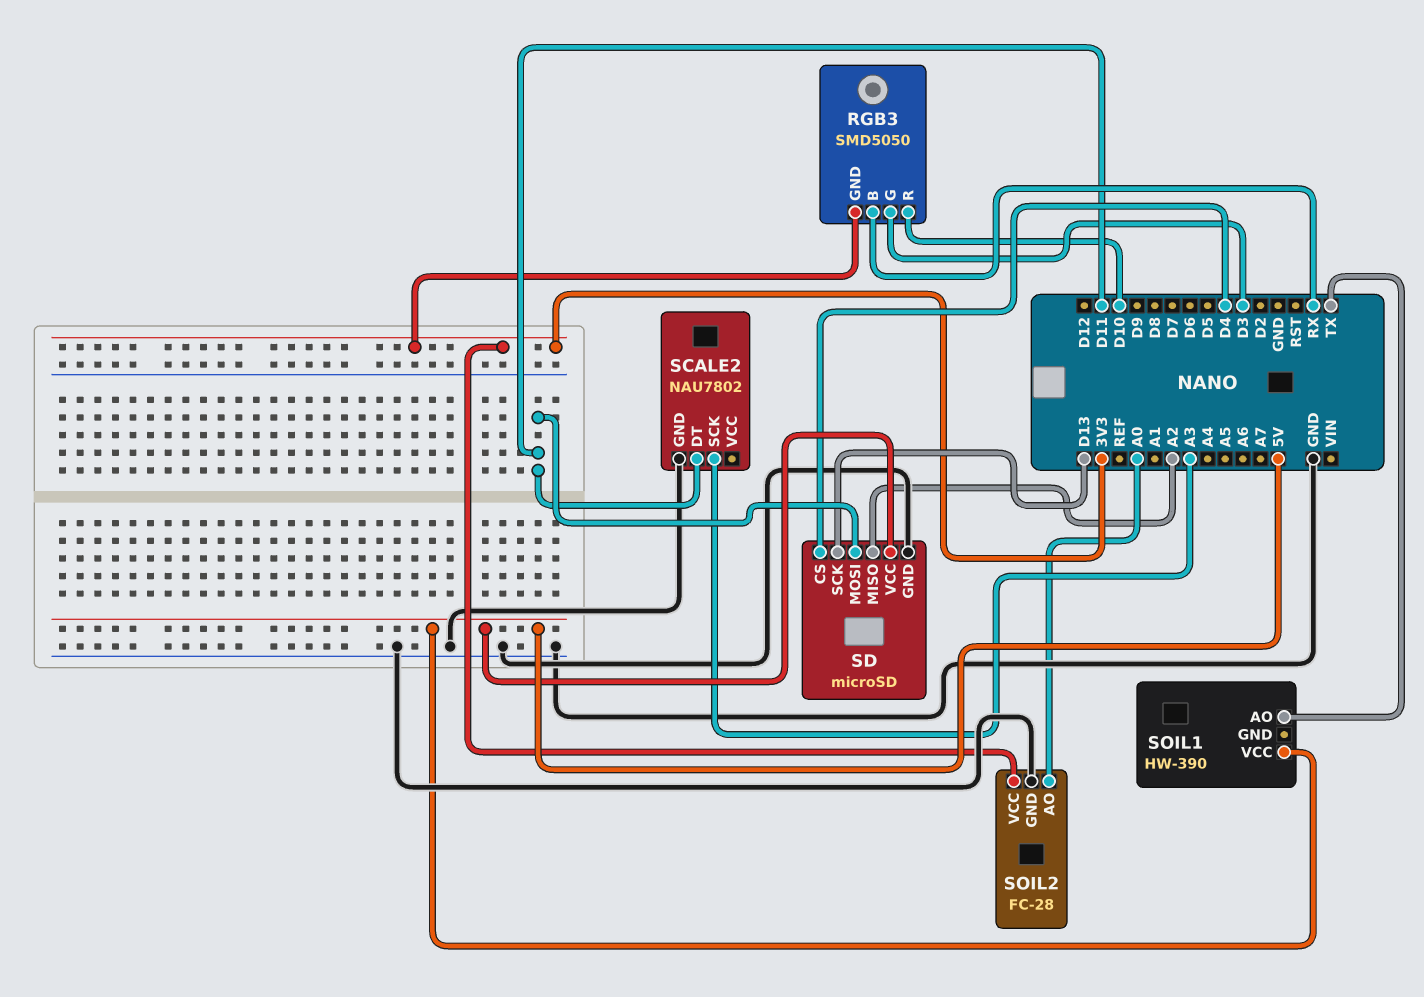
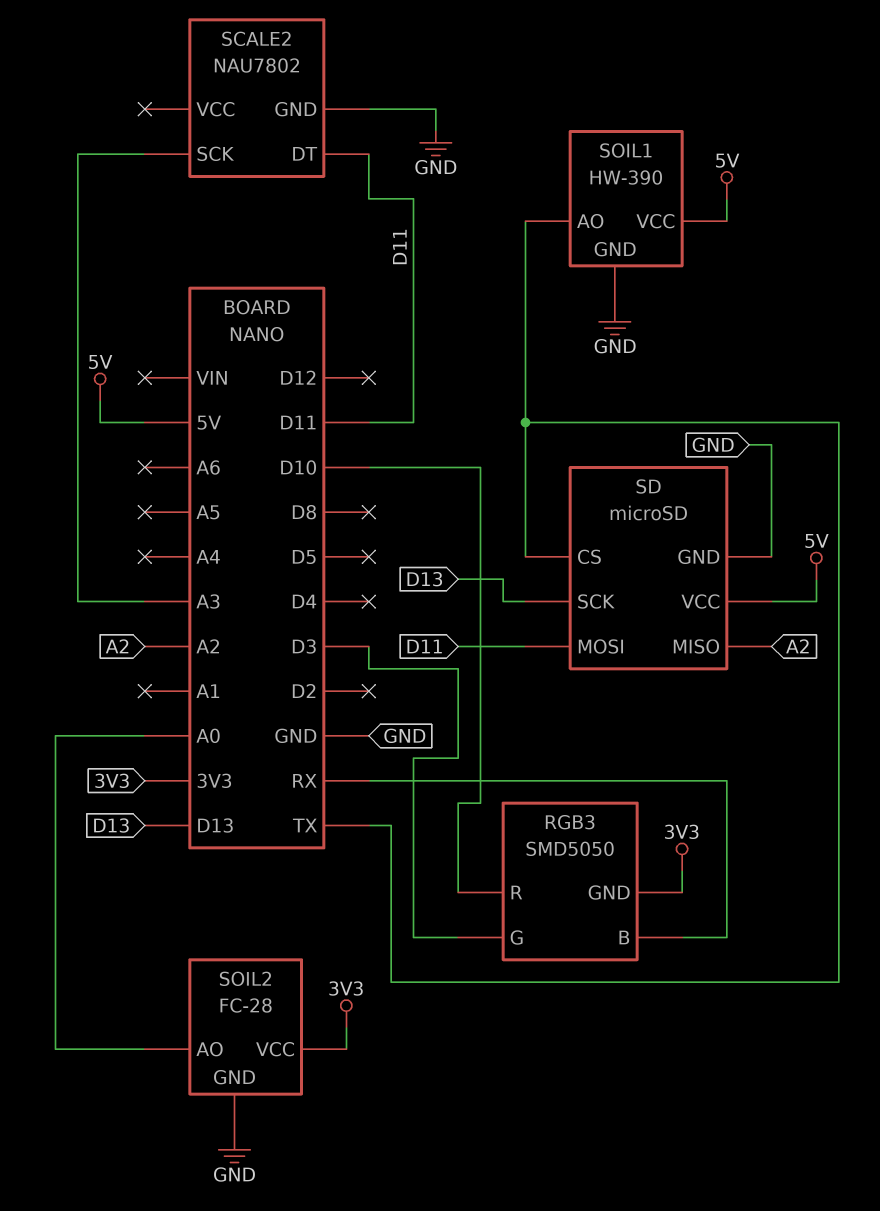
SD pin CS: D4 -> TX
SOIL1 pin GND: none -> GND

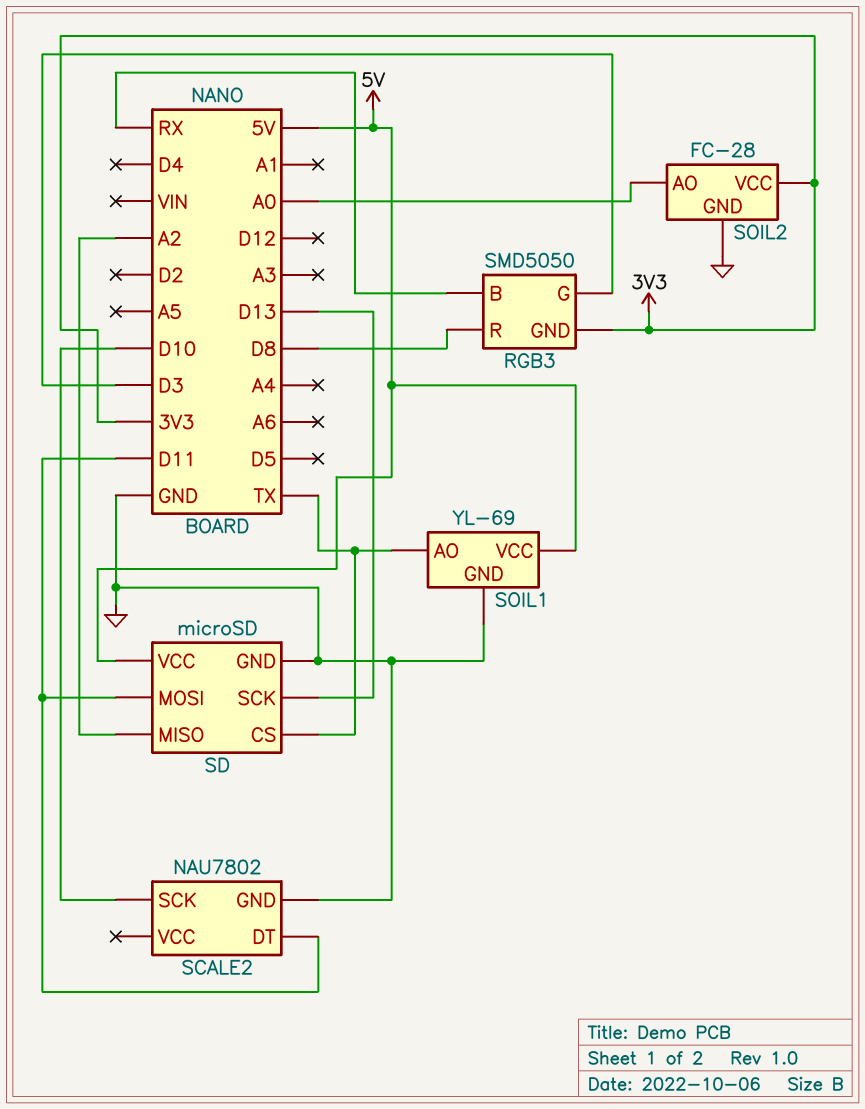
RGB3 pin R: D10 -> D8
SCALE2 pin SCK: A3 -> D10
SOIL1: HW-390 -> YL-69

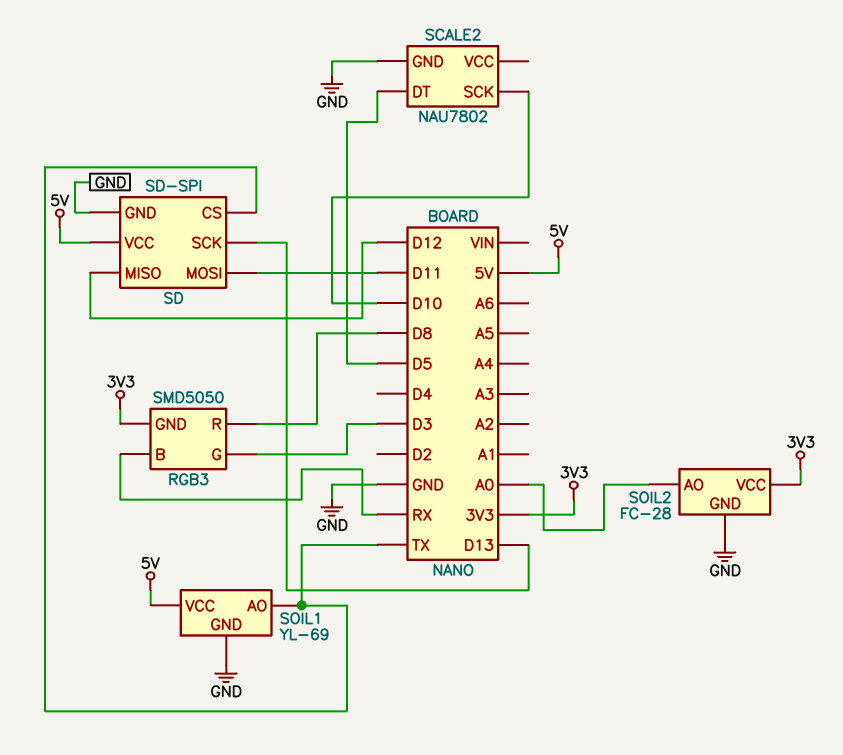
SCALE2 pin DT: D11 -> D5
SD: microSD -> SD-SPI
SD pin MISO: A2 -> D12

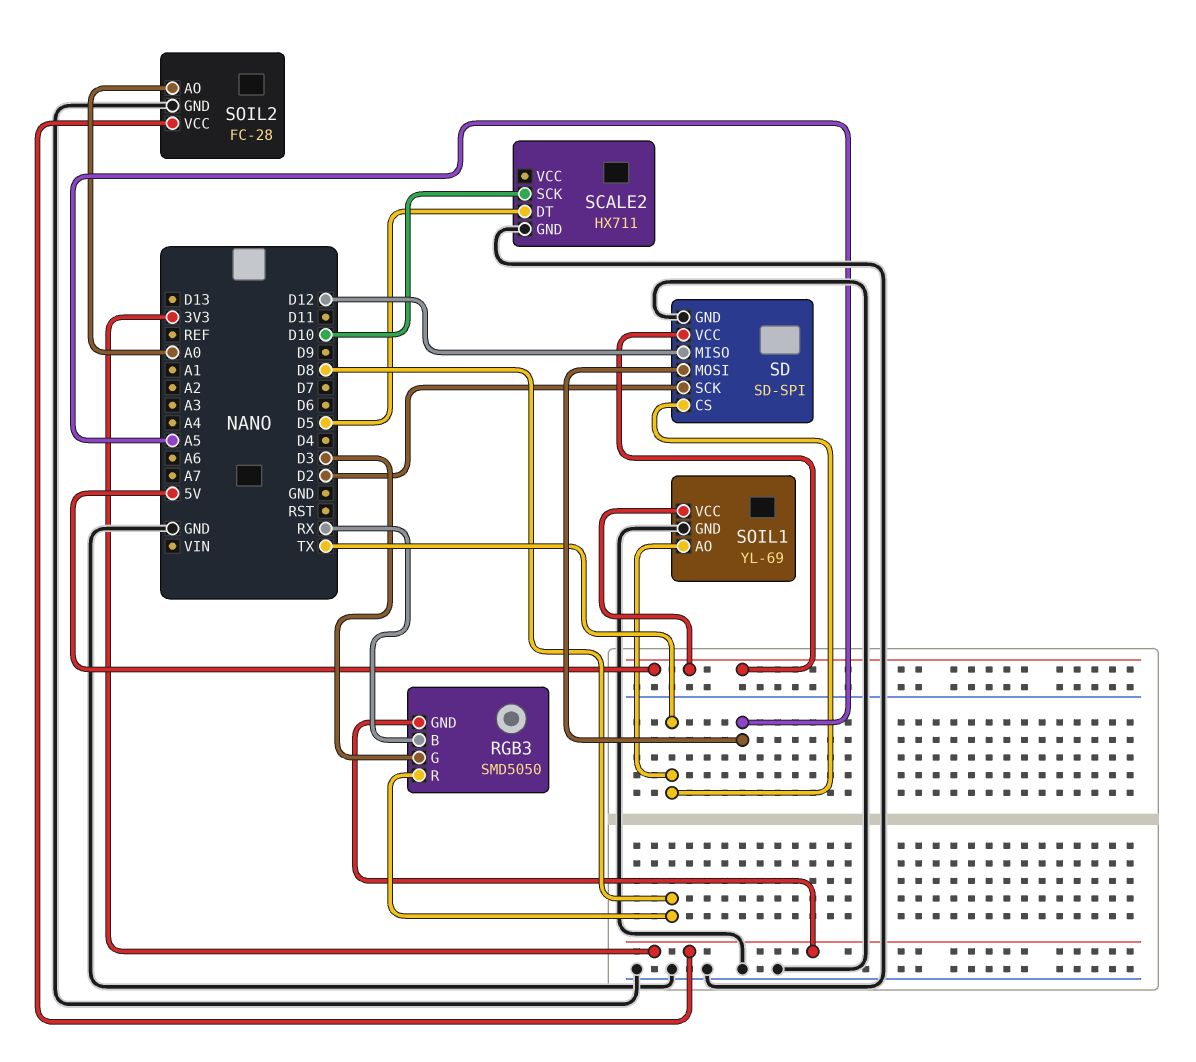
SCALE2: NAU7802 -> HX711
SD pin MOSI: D11 -> A5
SD pin SCK: D13 -> D2

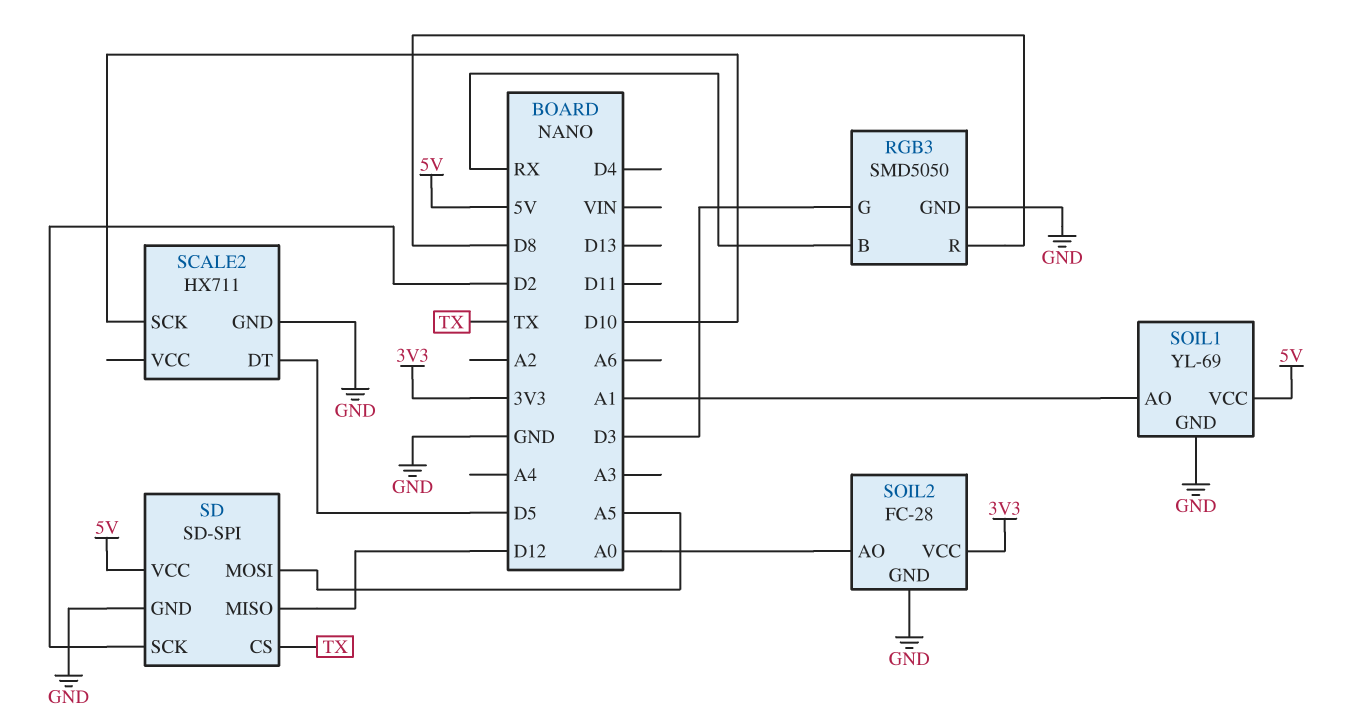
RGB3 pin GND: 3V3 -> GND
SOIL1 pin AO: TX -> A1

